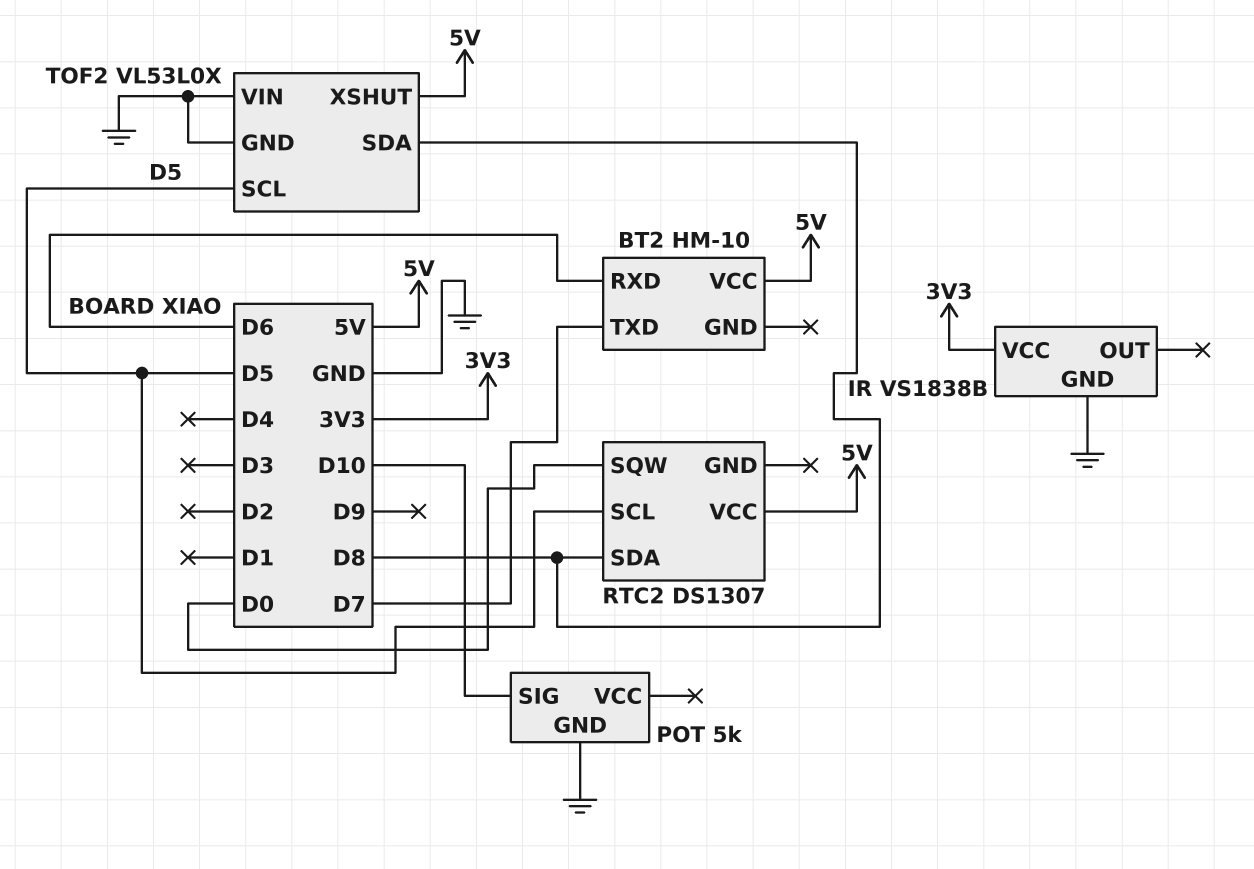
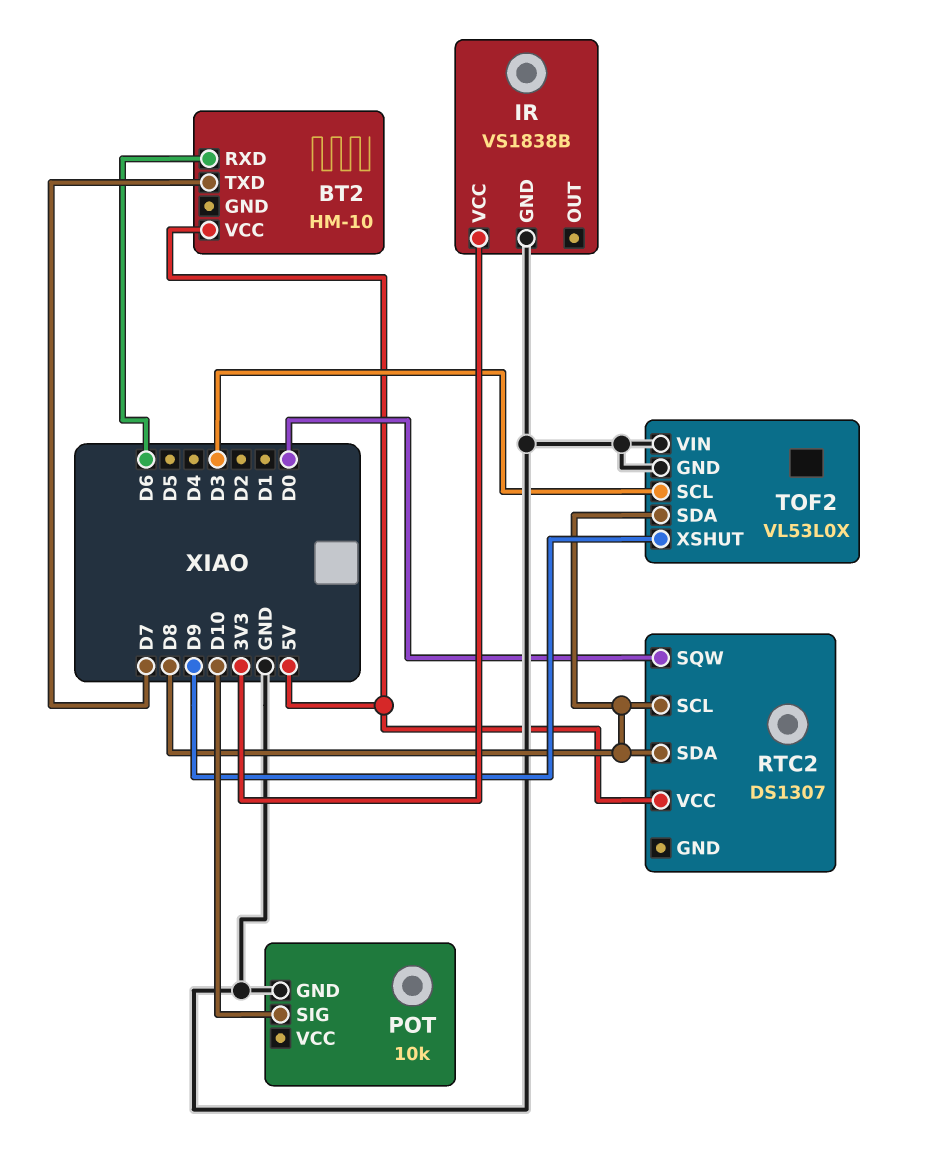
POT: 5k -> 10k
RTC2 pin SCL: D5 -> D8
TOF2 pin SCL: D5 -> D3
TOF2 pin XSHUT: 5V -> D9

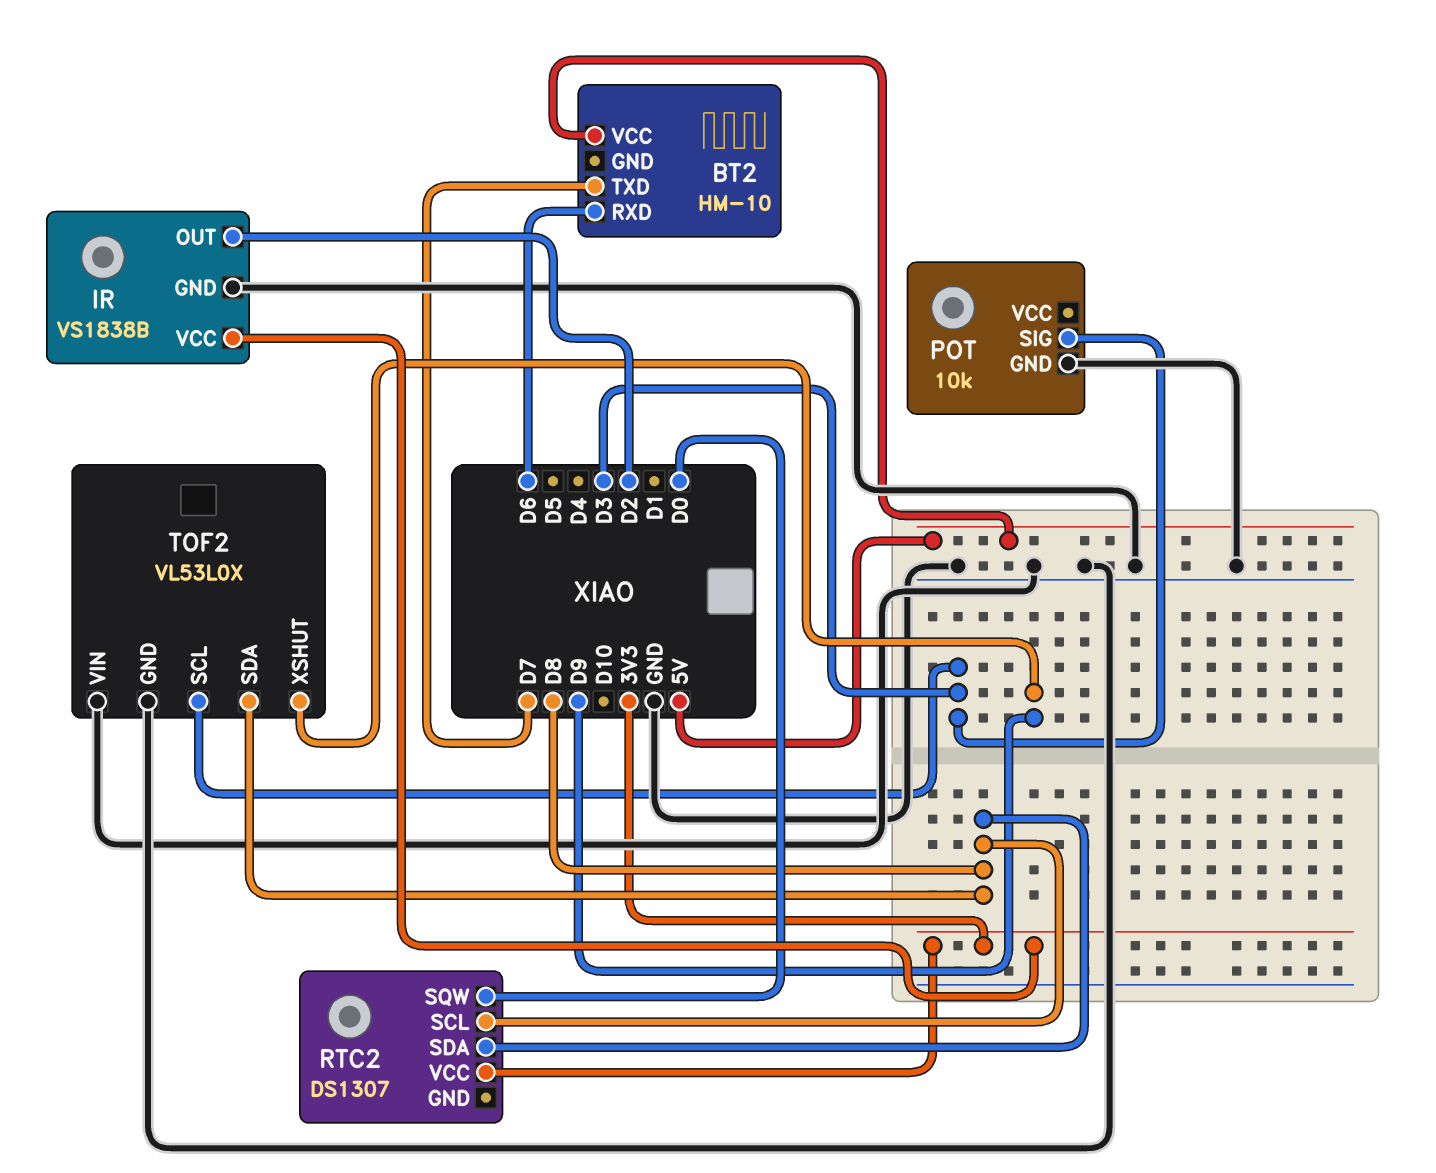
IR pin OUT: none -> D2
POT pin SIG: D10 -> D3
RTC2 pin VCC: 5V -> 3V3

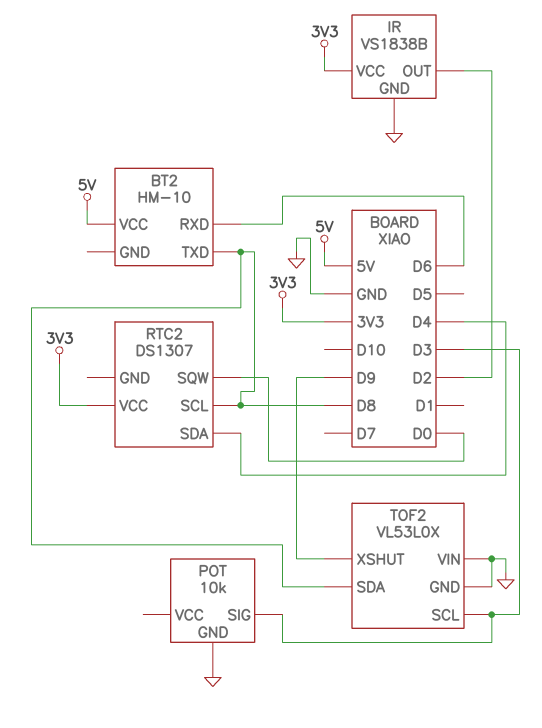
BT2 pin TXD: D7 -> D8
RTC2 pin SDA: D8 -> D4

